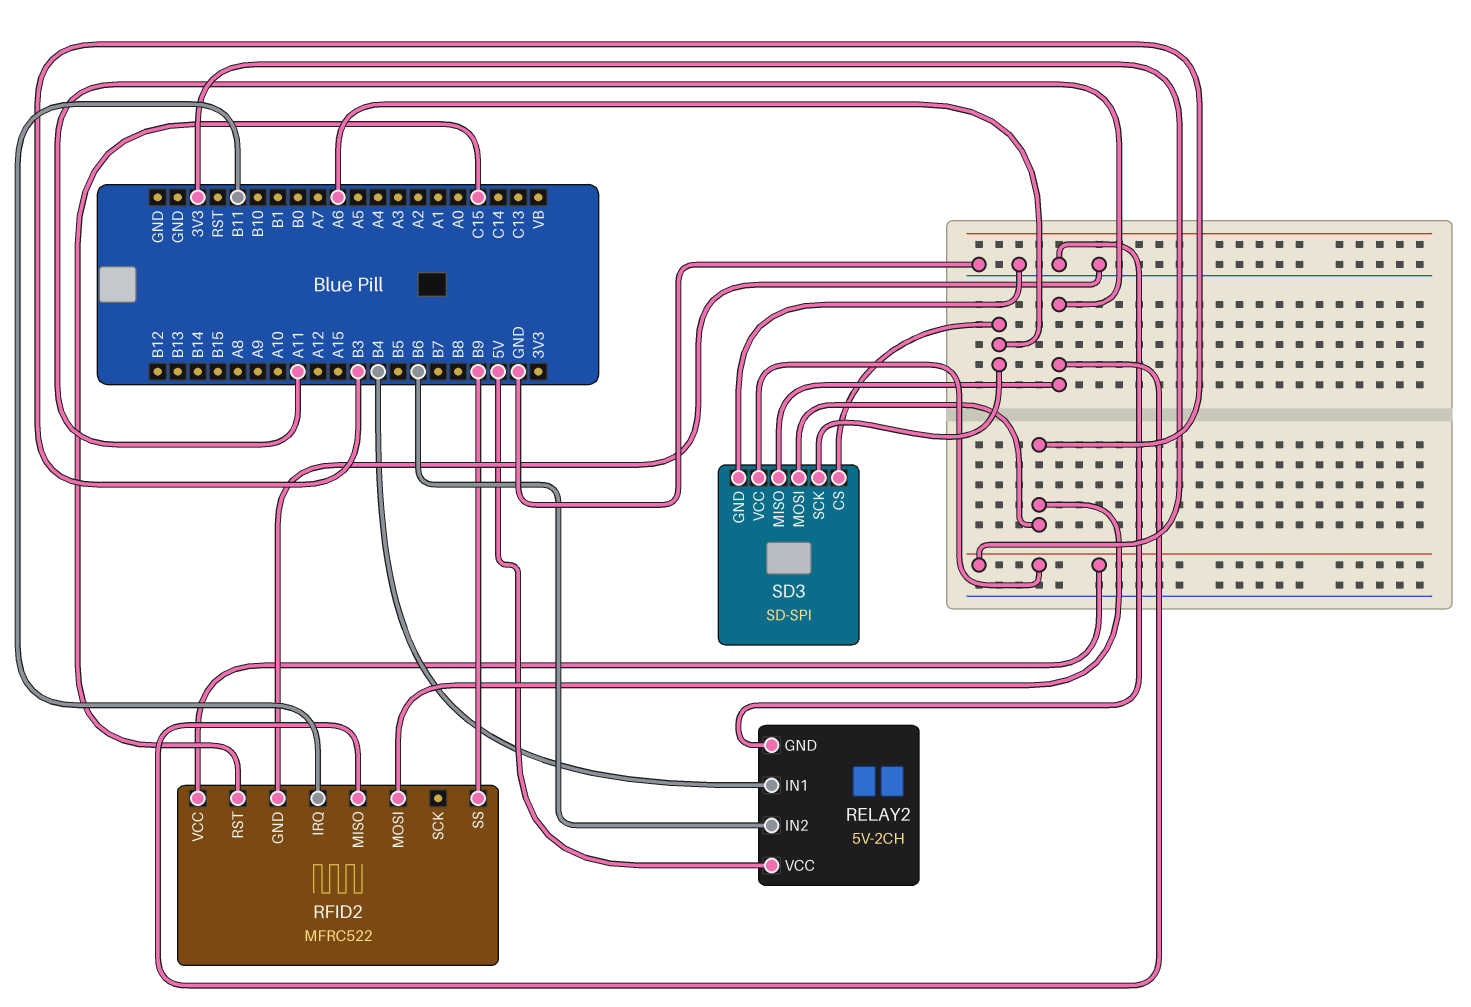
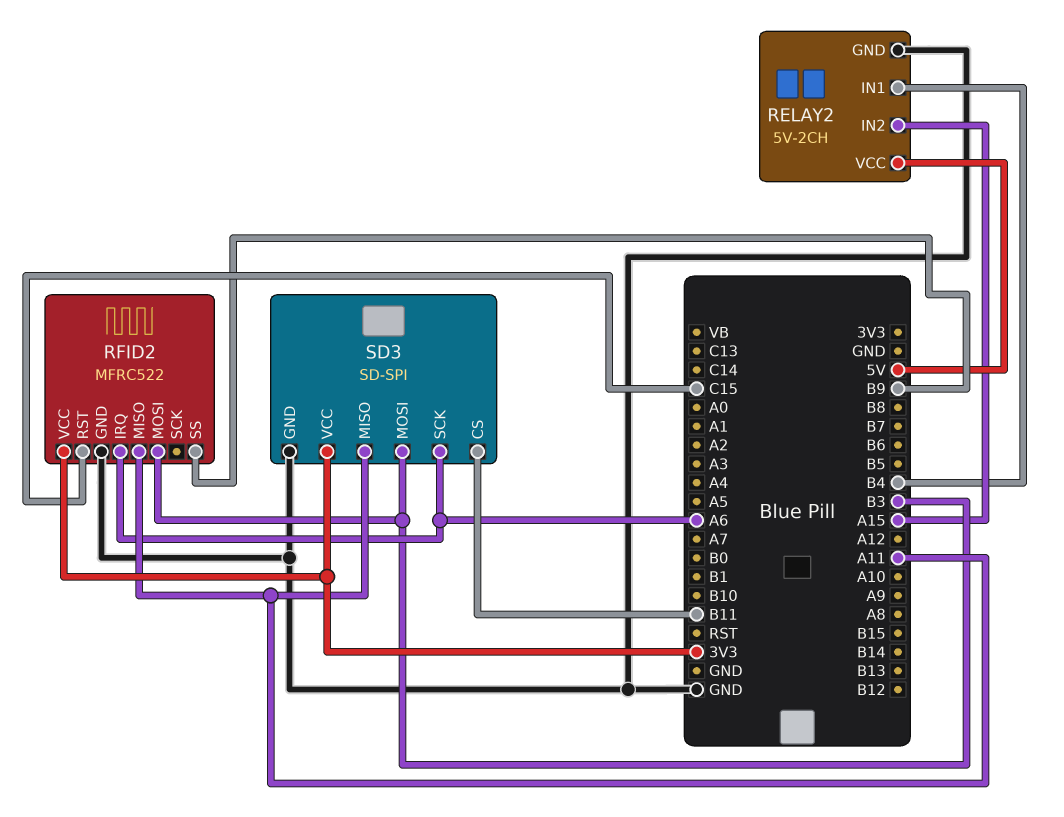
RELAY2 pin IN2: B6 -> A15
RFID2 pin IRQ: B11 -> A6
SD3 pin CS: A6 -> B11

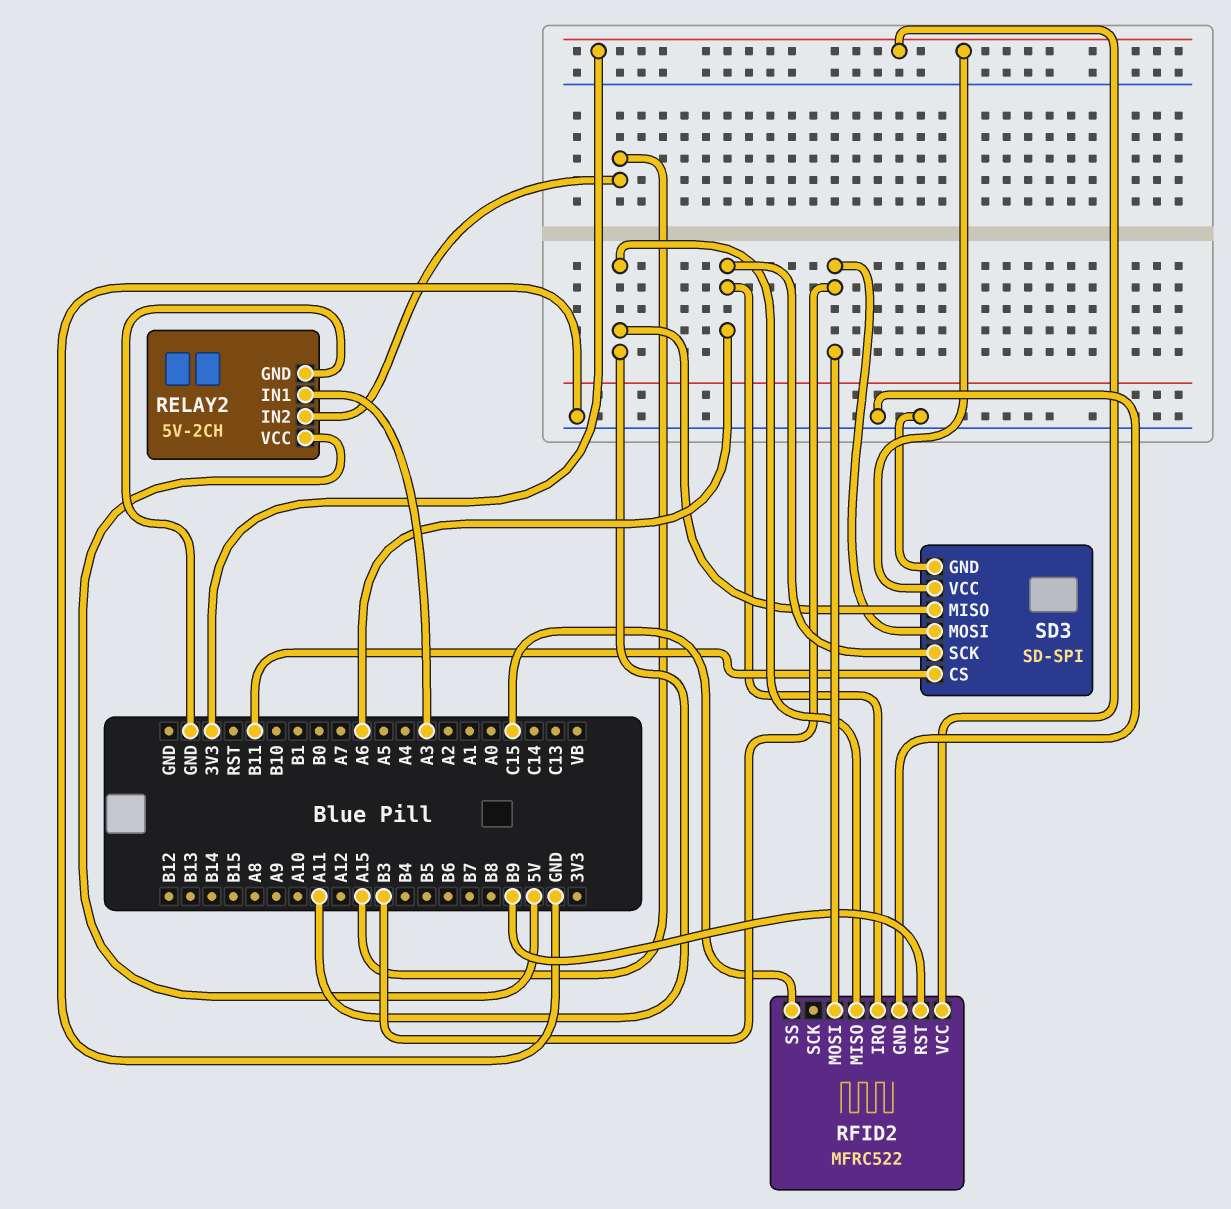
RELAY2 pin IN1: B4 -> A3
RFID2 pin RST: C15 -> B9
RFID2 pin SS: B9 -> C15

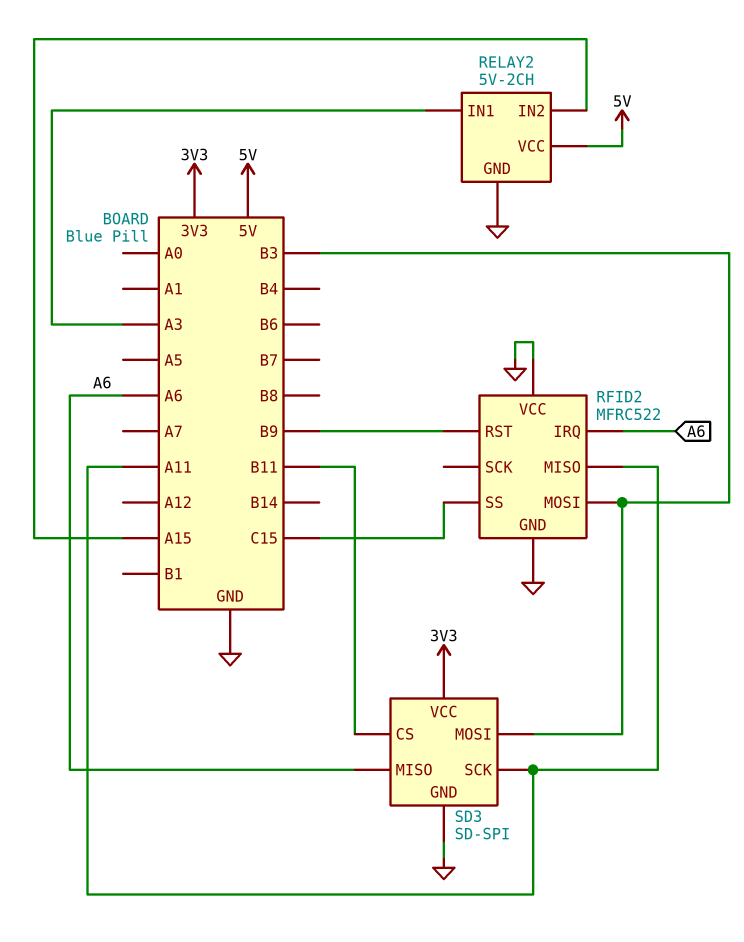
RFID2 pin VCC: 3V3 -> GND
SD3 pin MISO: A11 -> A6
SD3 pin SCK: A6 -> A11

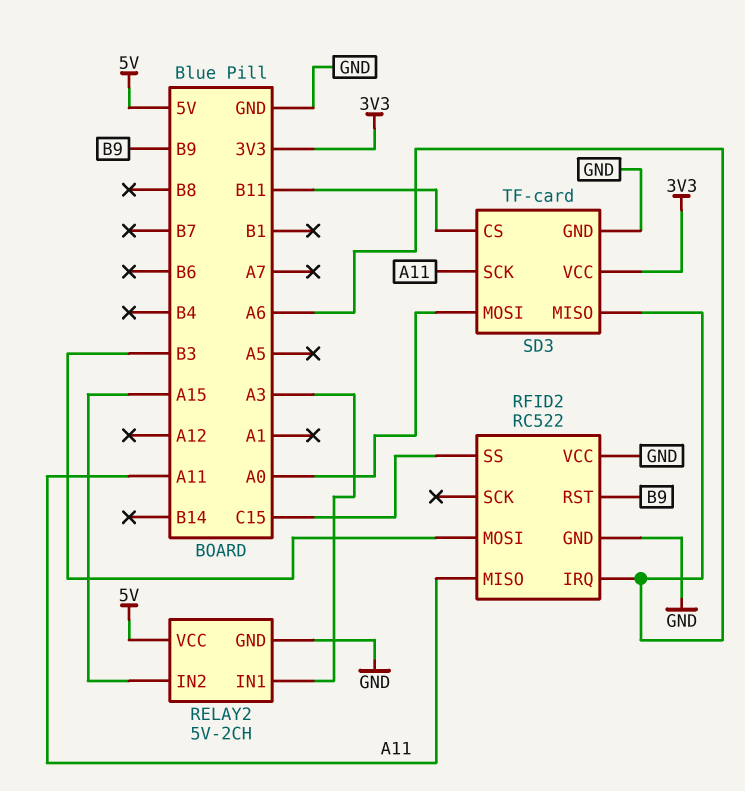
RFID2: MFRC522 -> RC522
SD3: SD-SPI -> TF-card
SD3 pin MOSI: B3 -> A0

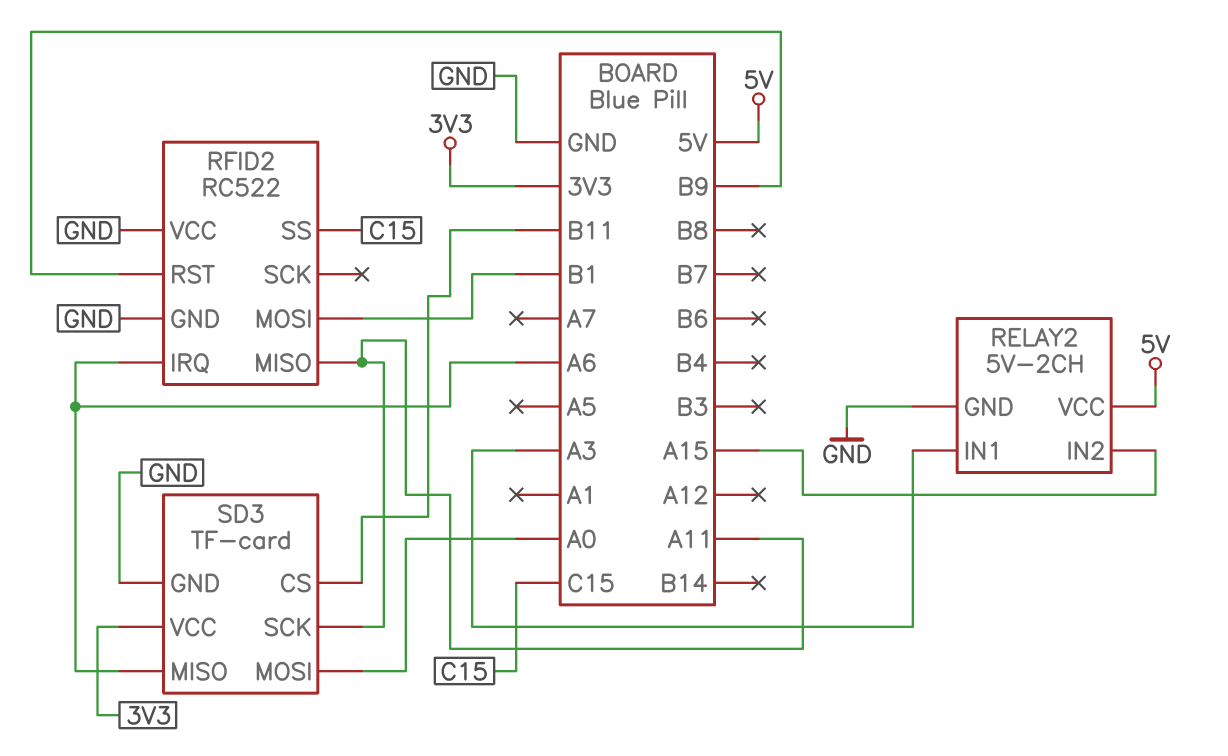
RFID2 pin MOSI: B3 -> B1

